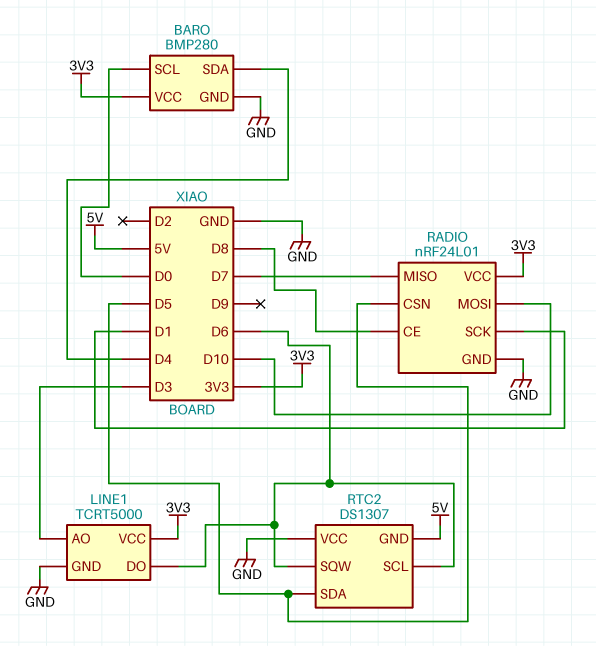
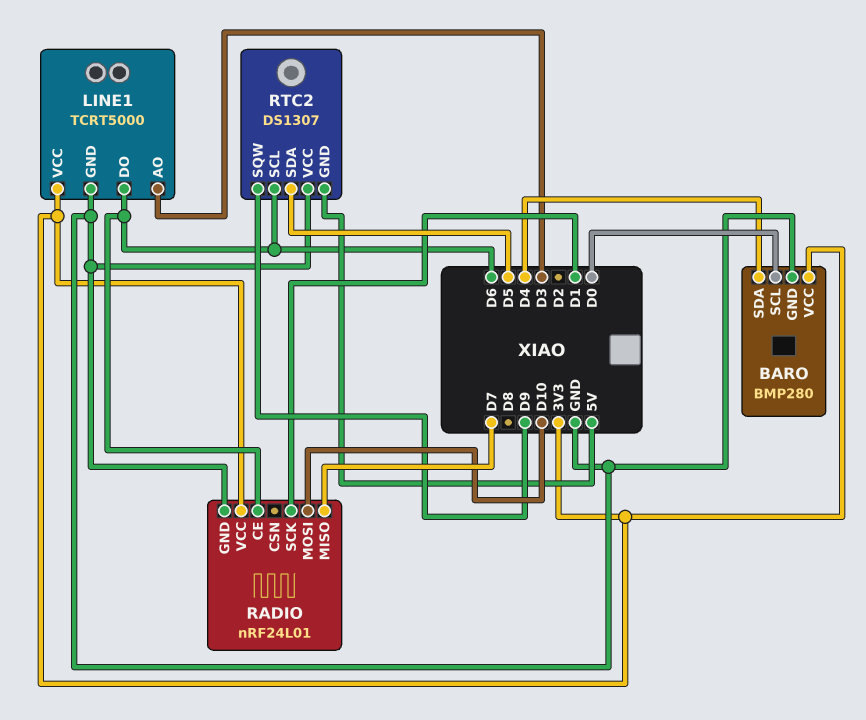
RADIO pin CE: D8 -> D6
RADIO pin CSN: D5 -> none
RTC2 pin SQW: D6 -> D9

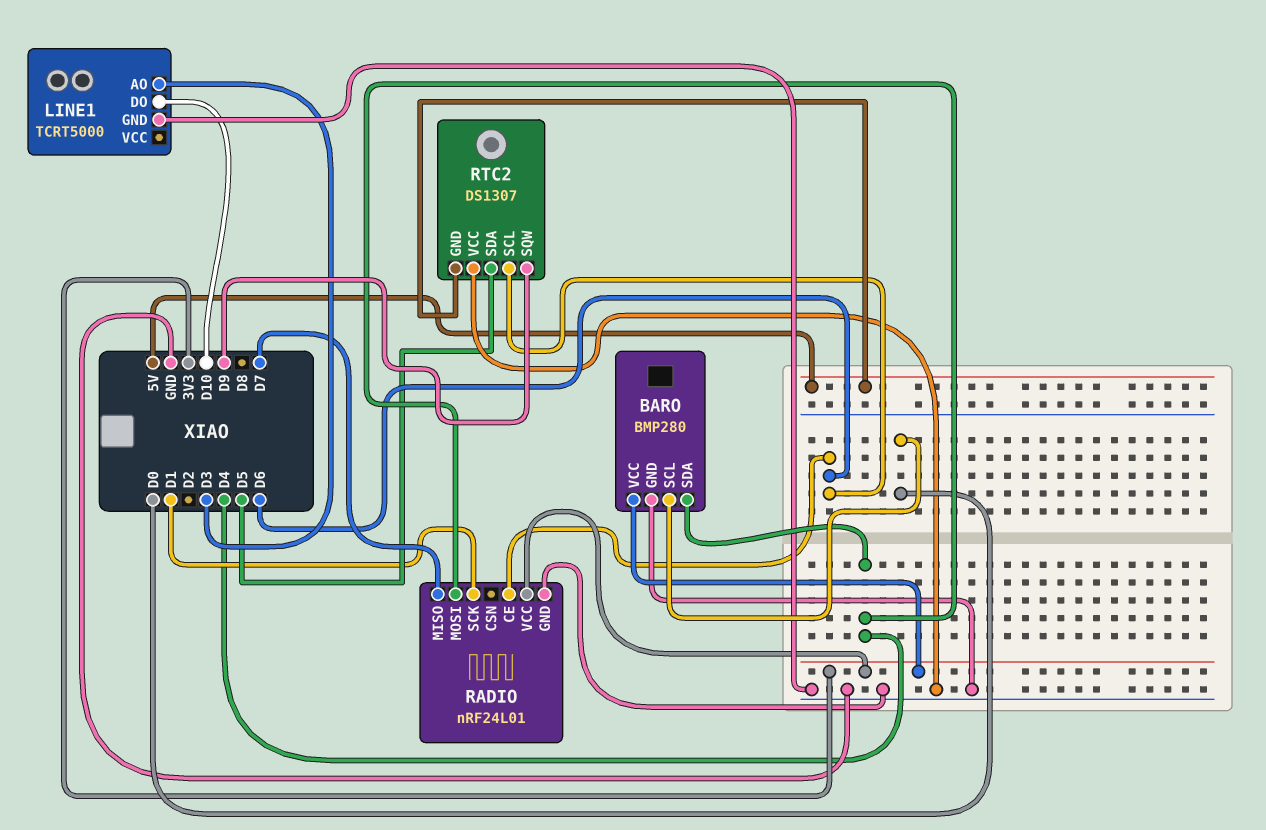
LINE1 pin DO: D6 -> D10
LINE1 pin VCC: 3V3 -> none
RADIO pin MOSI: D10 -> D4

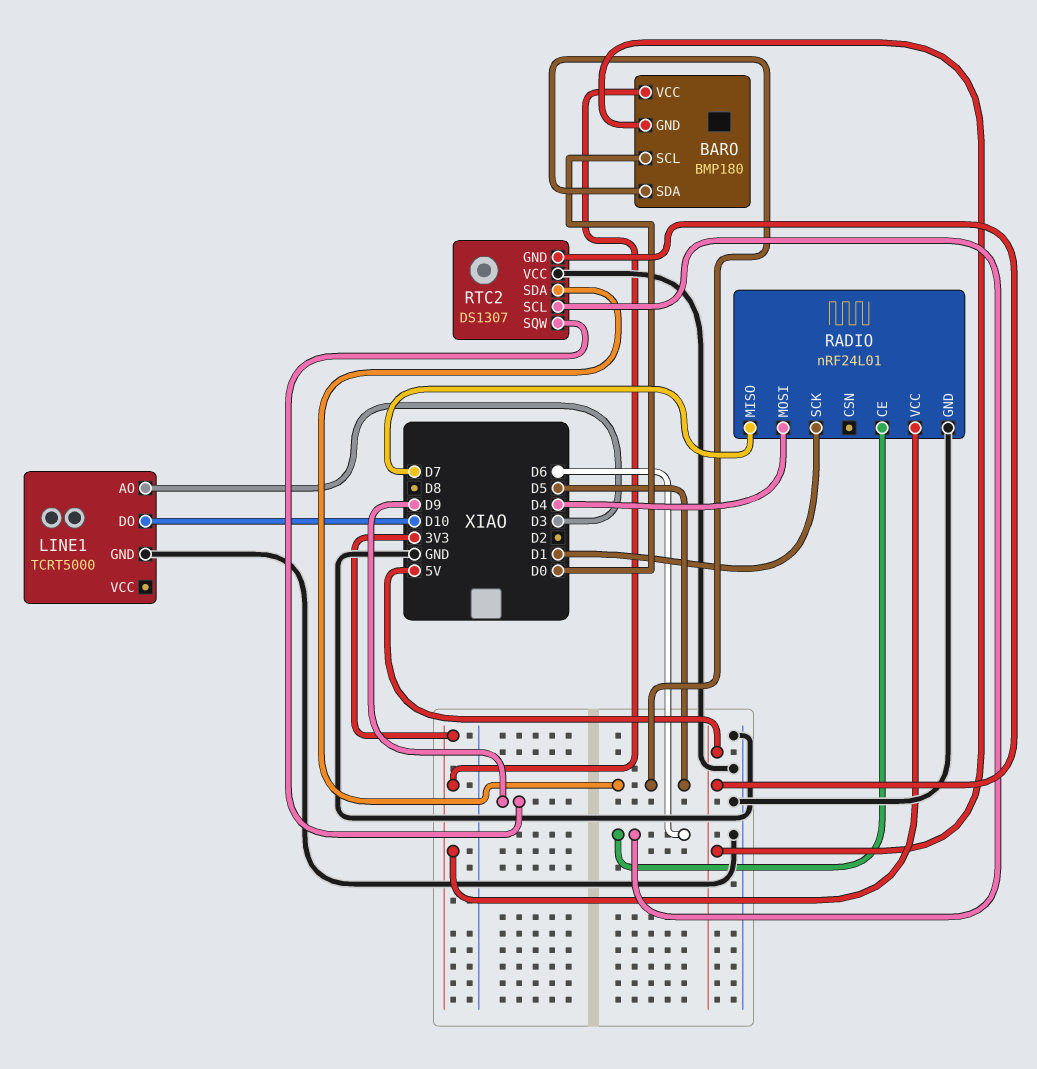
BARO: BMP280 -> BMP180
BARO pin GND: GND -> 5V
BARO pin SDA: D4 -> D5

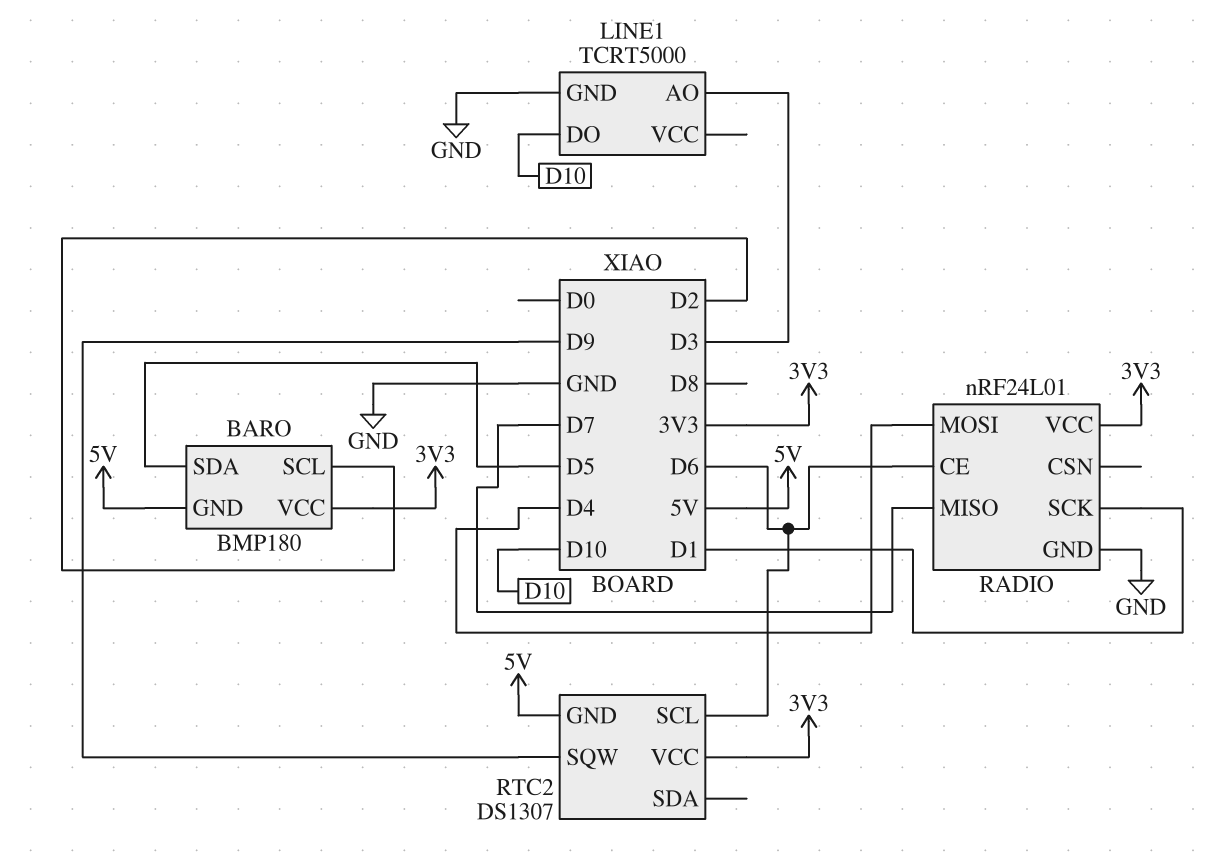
BARO pin SCL: D0 -> D2
RTC2 pin SDA: D5 -> none
RTC2 pin VCC: GND -> 3V3

